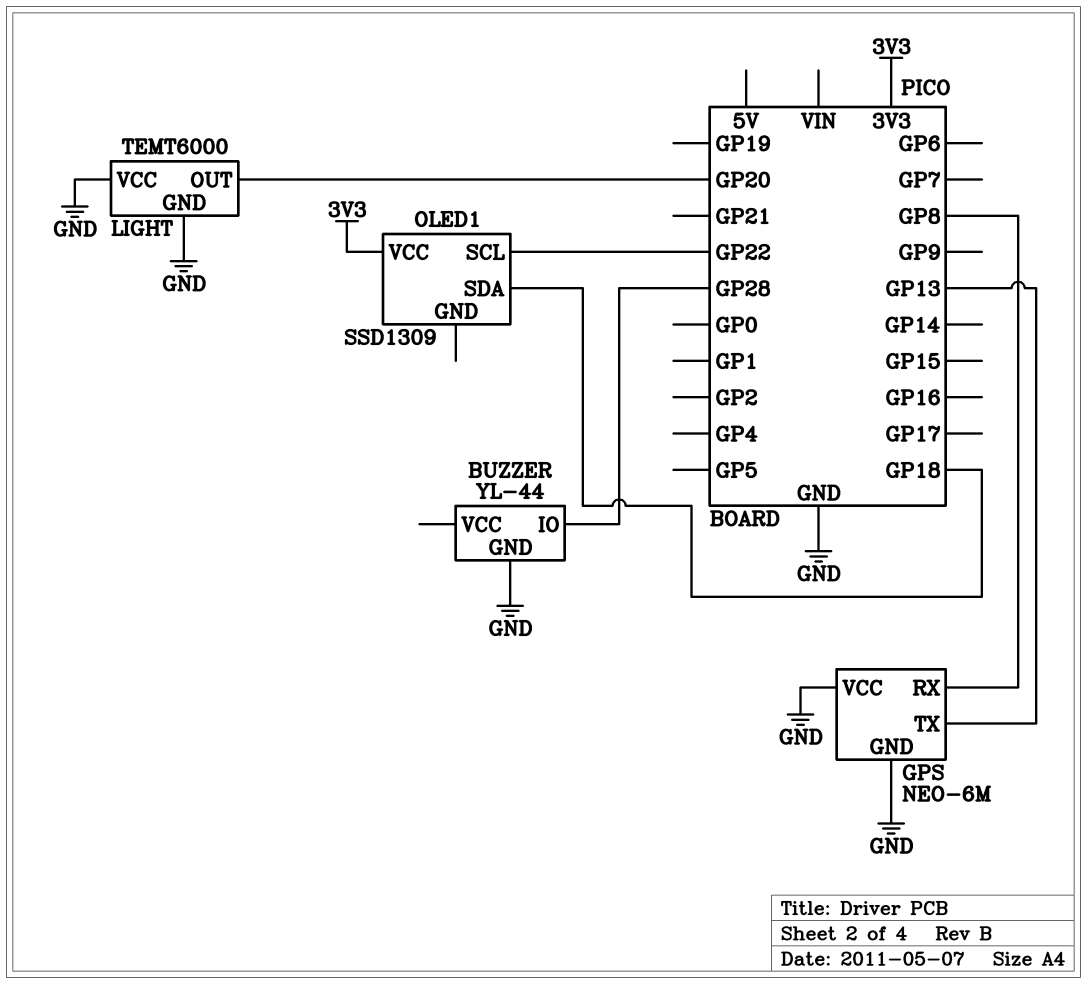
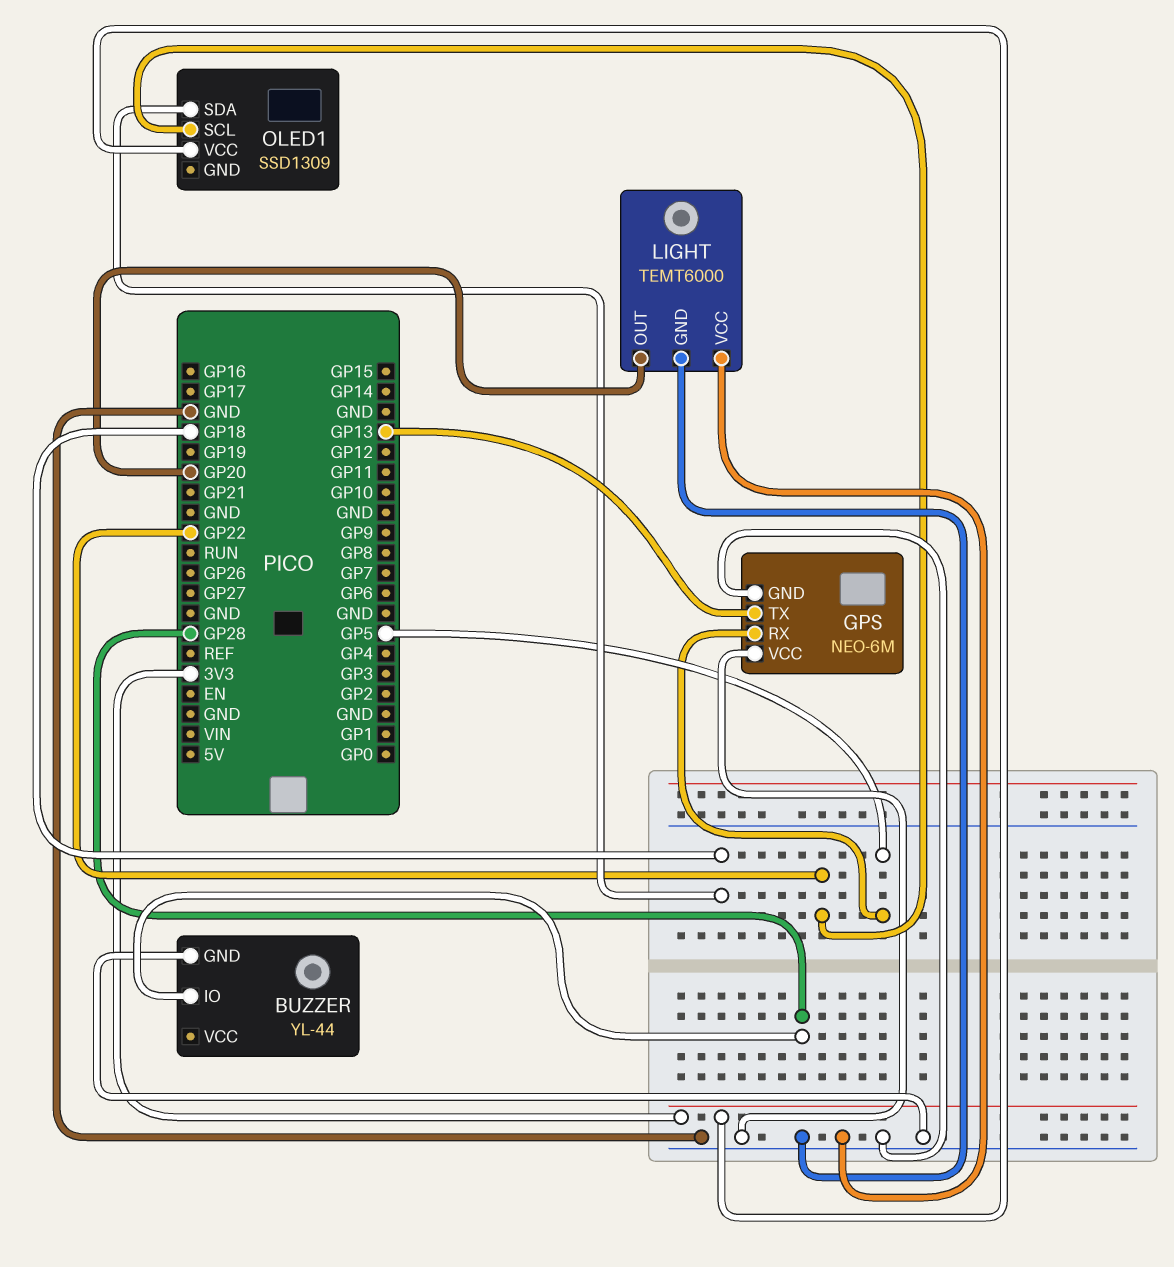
GPS pin RX: GP8 -> GP5

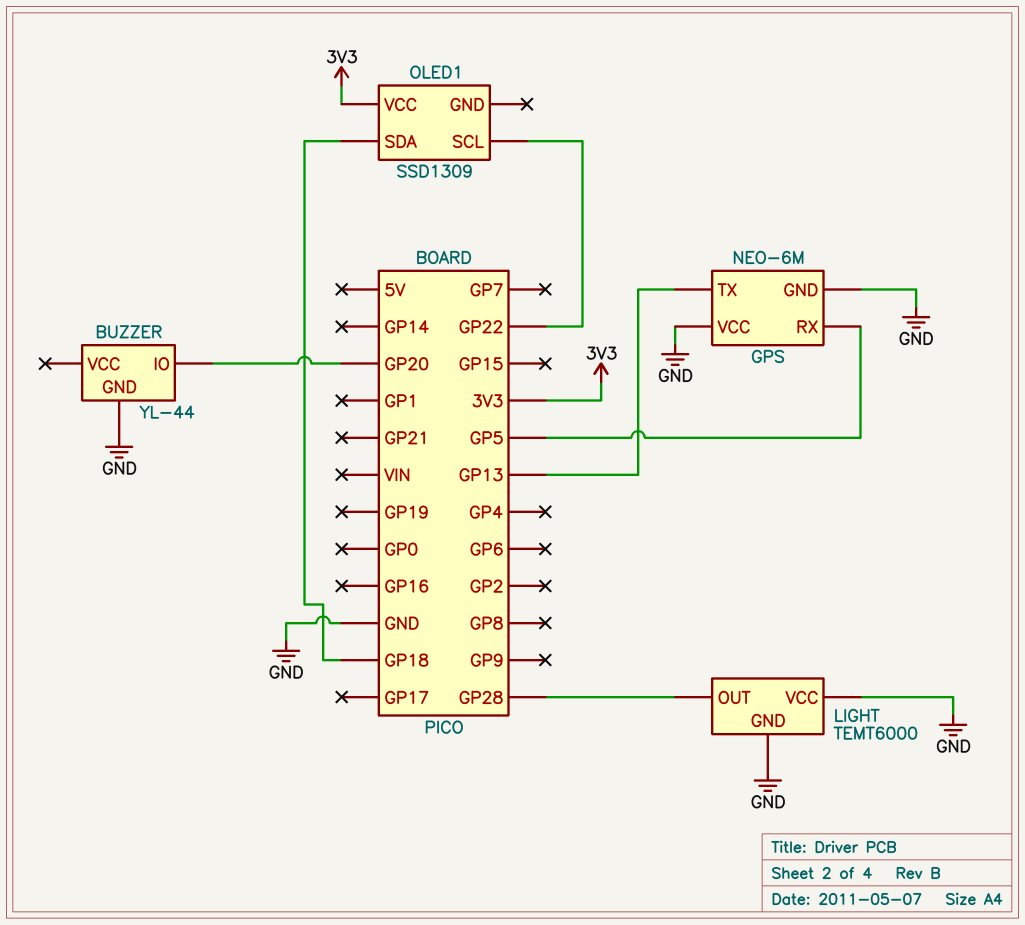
BUZZER pin IO: GP28 -> GP20
LIGHT pin OUT: GP20 -> GP28

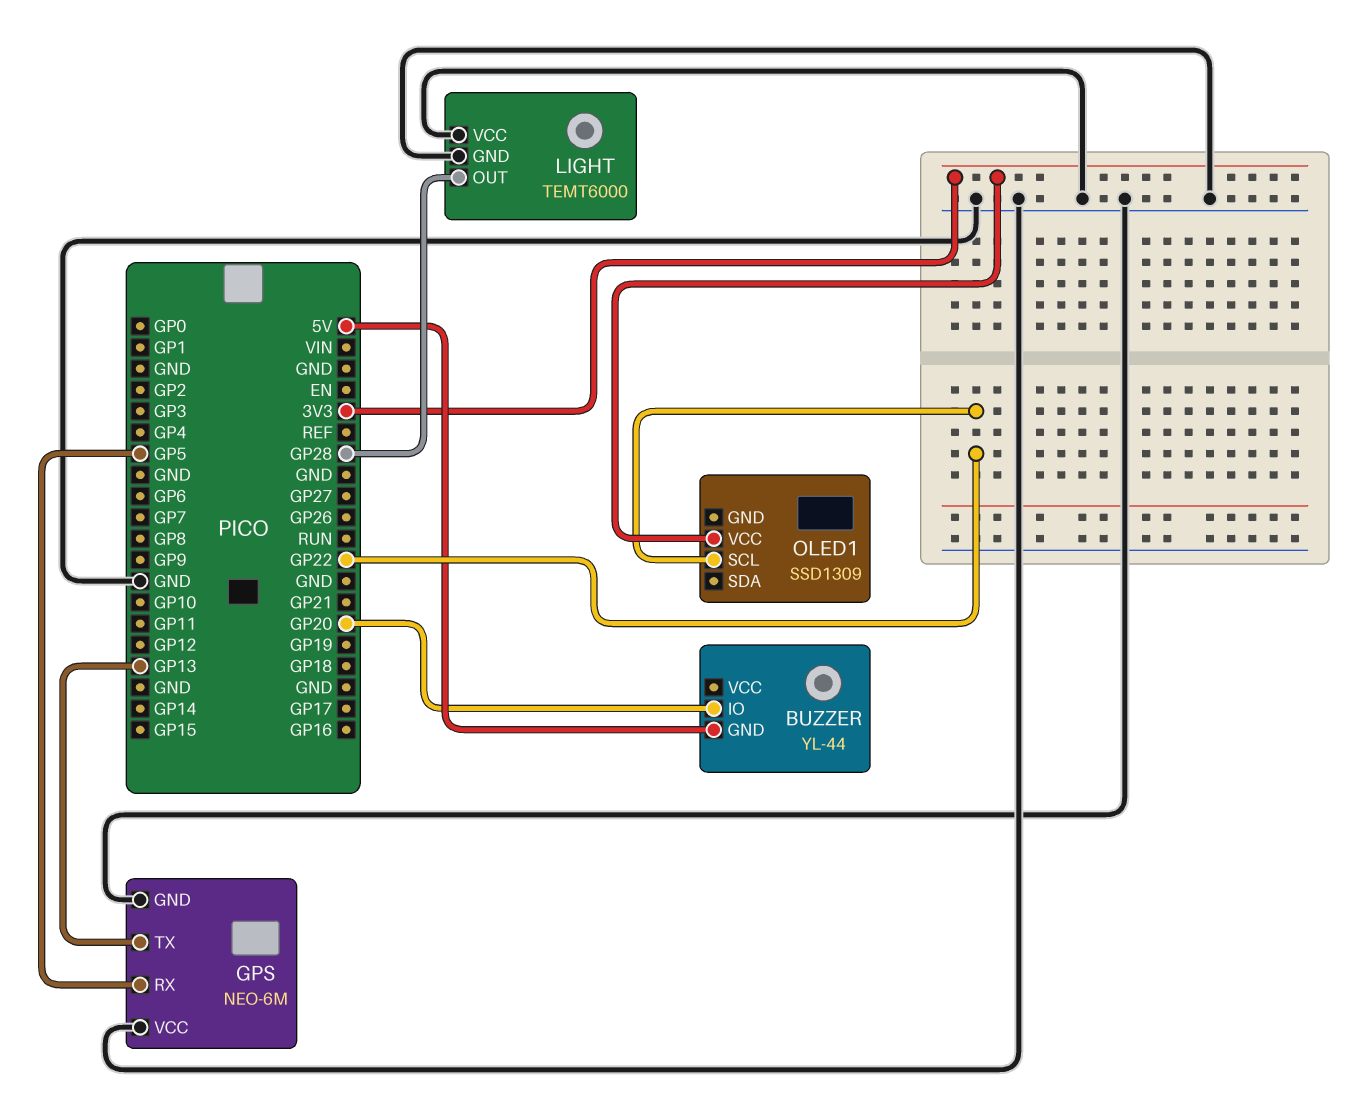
BUZZER pin GND: GND -> 5V
OLED1 pin SDA: GP18 -> none

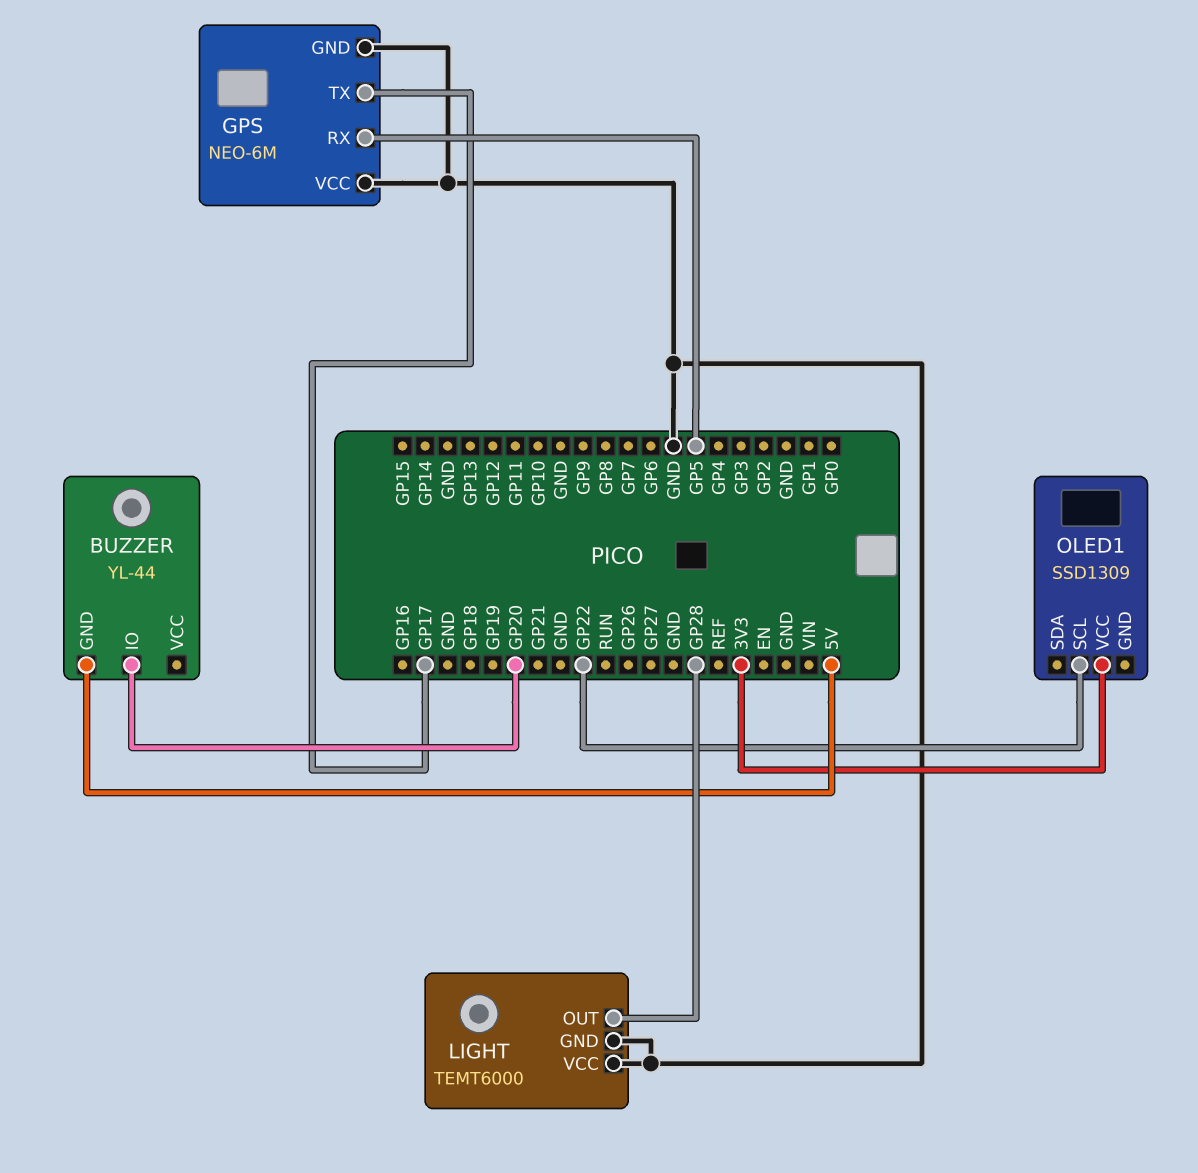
GPS pin TX: GP13 -> GP17

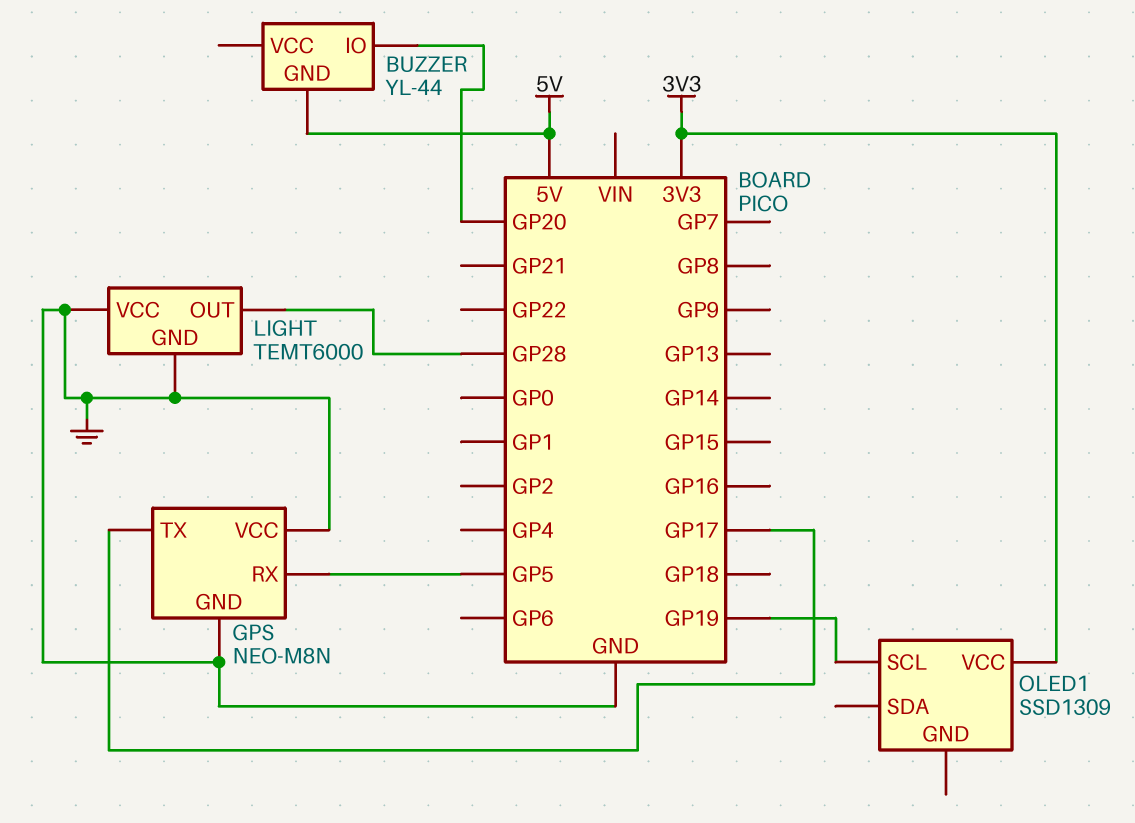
GPS: NEO-6M -> NEO-M8N
OLED1 pin SCL: GP22 -> GP19

